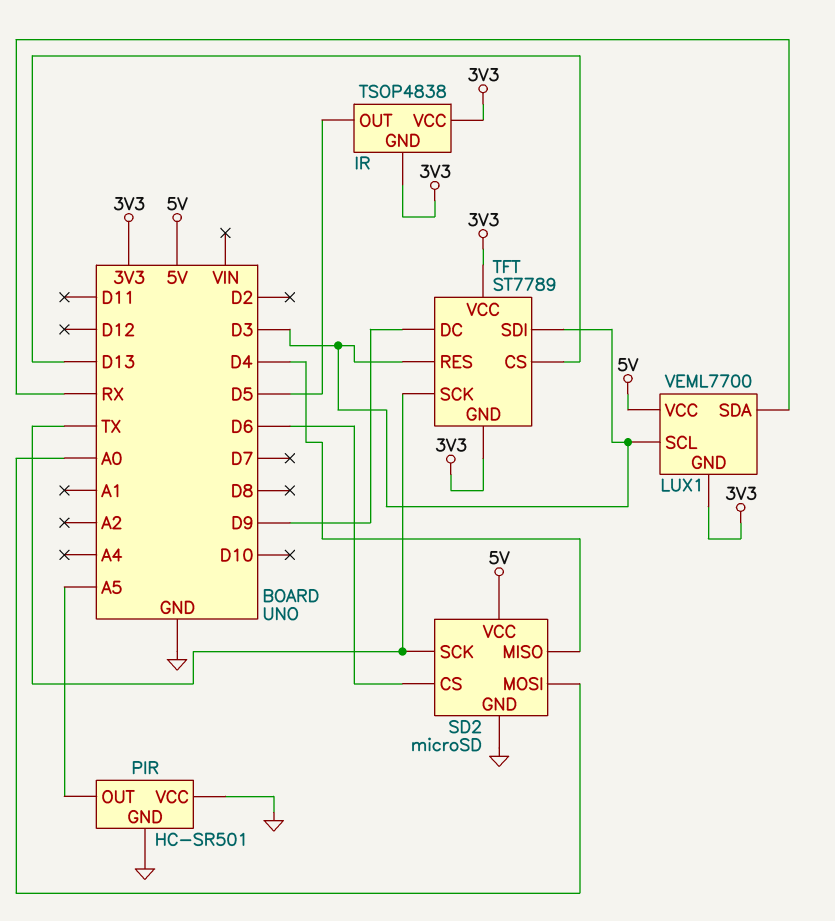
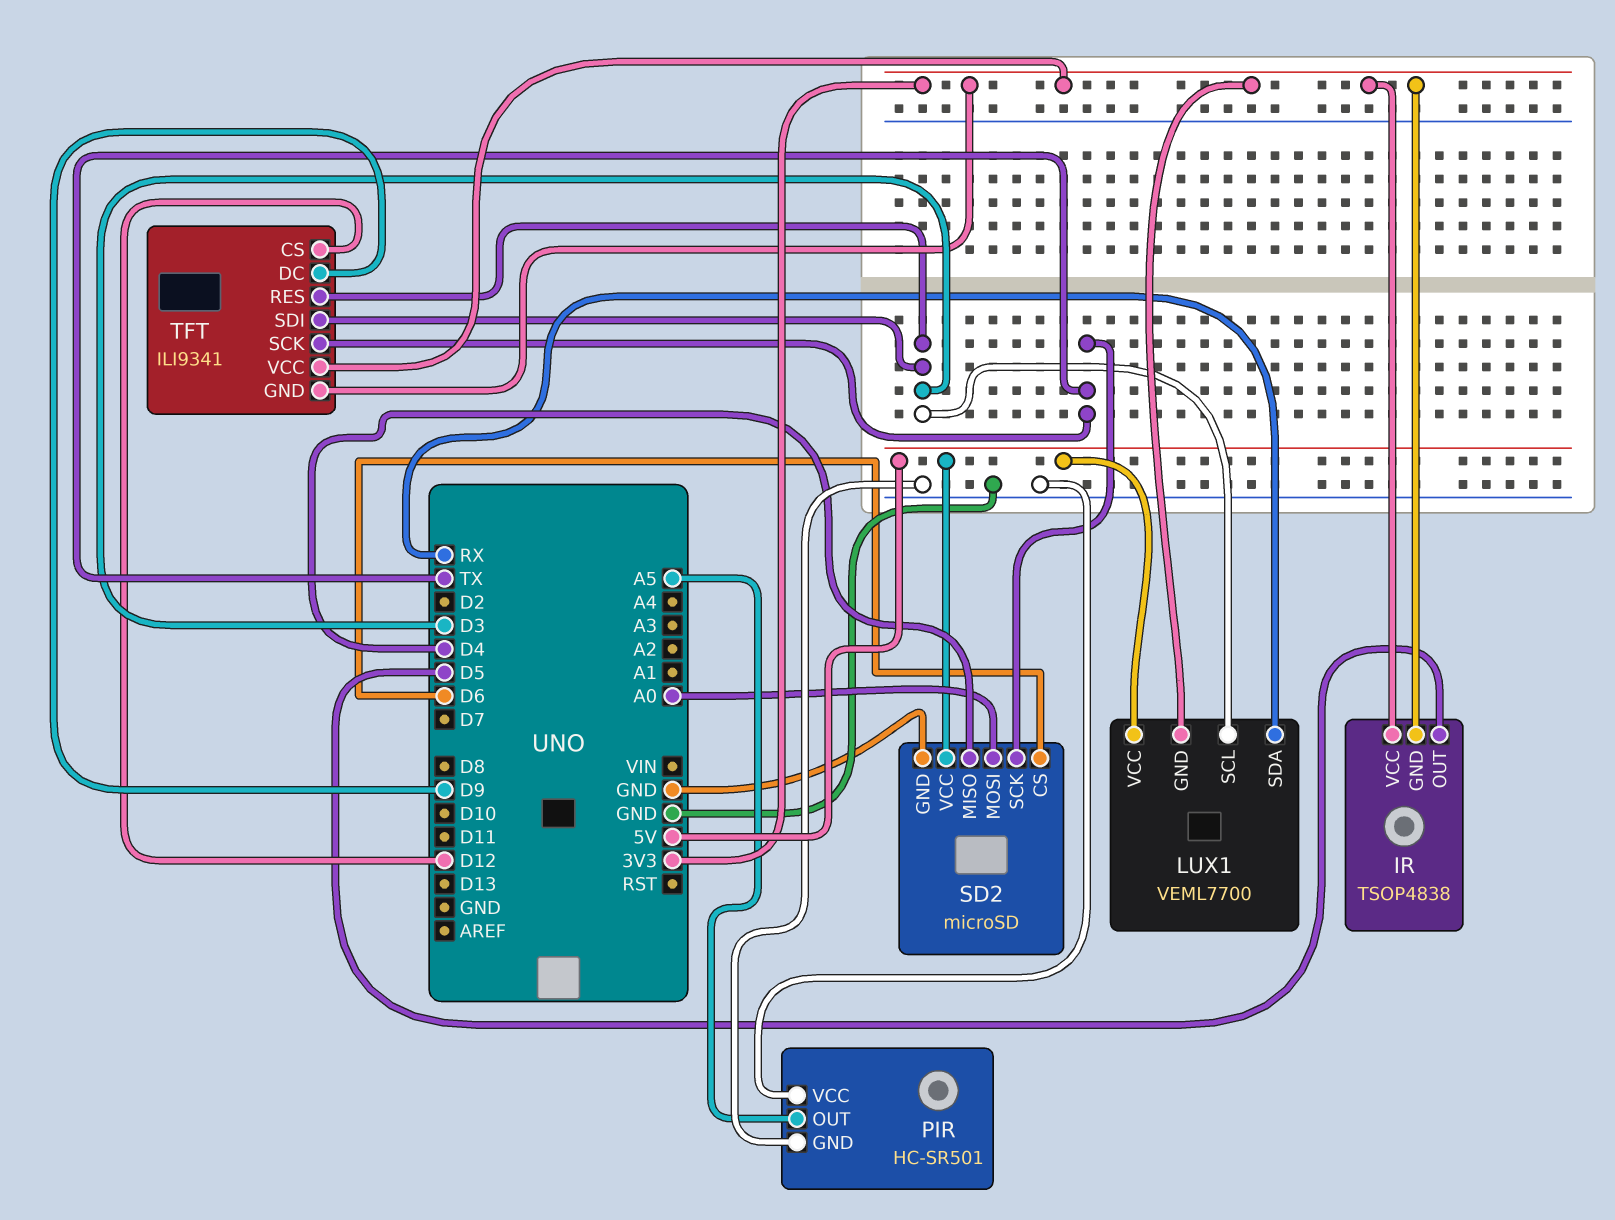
TFT: ST7789 -> ILI9341
TFT pin CS: D13 -> D12

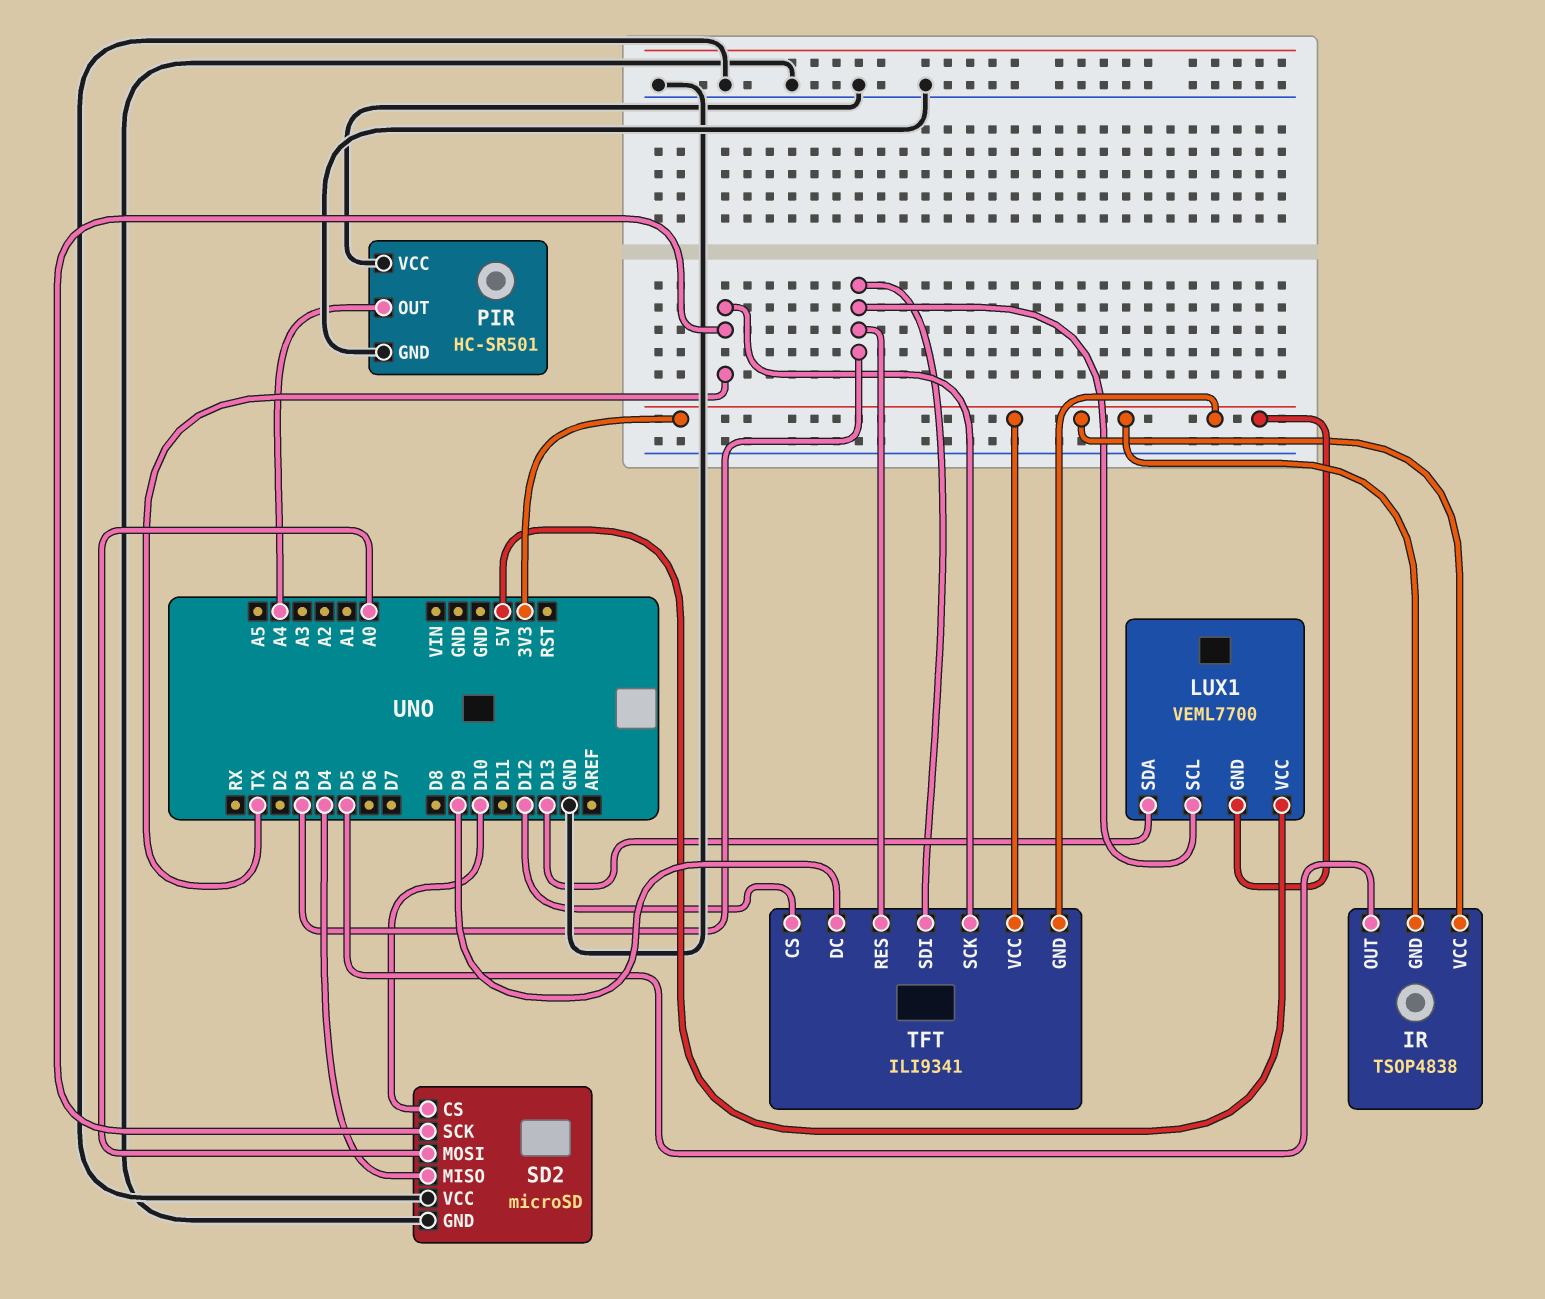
LUX1 pin SDA: RX -> D13
PIR pin OUT: A5 -> A4
SD2 pin CS: D6 -> D10
SD2 pin VCC: 5V -> GND

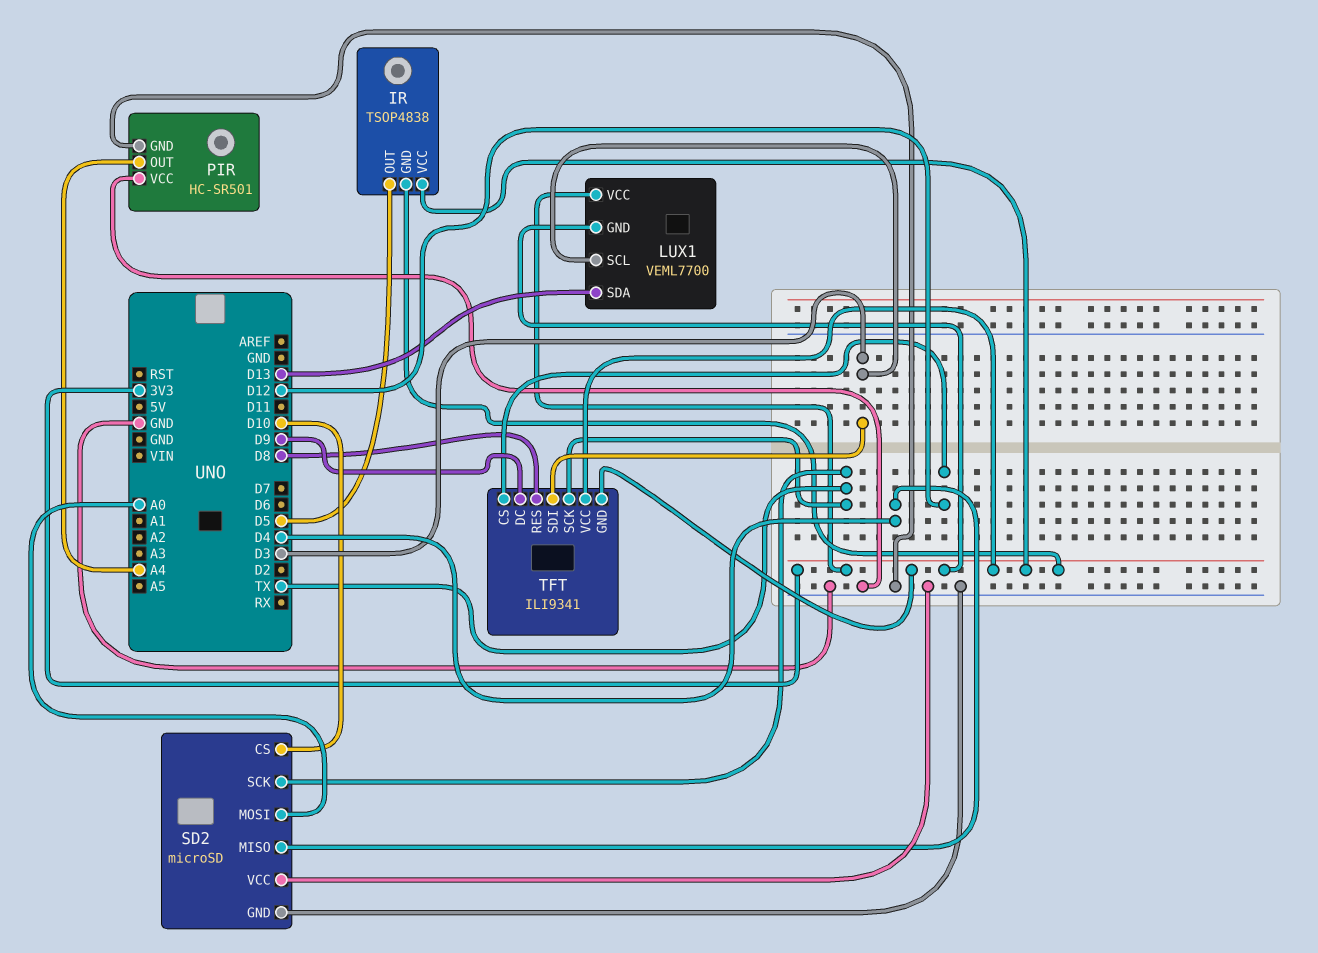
LUX1 pin VCC: 5V -> 3V3
TFT pin RES: D3 -> D8

